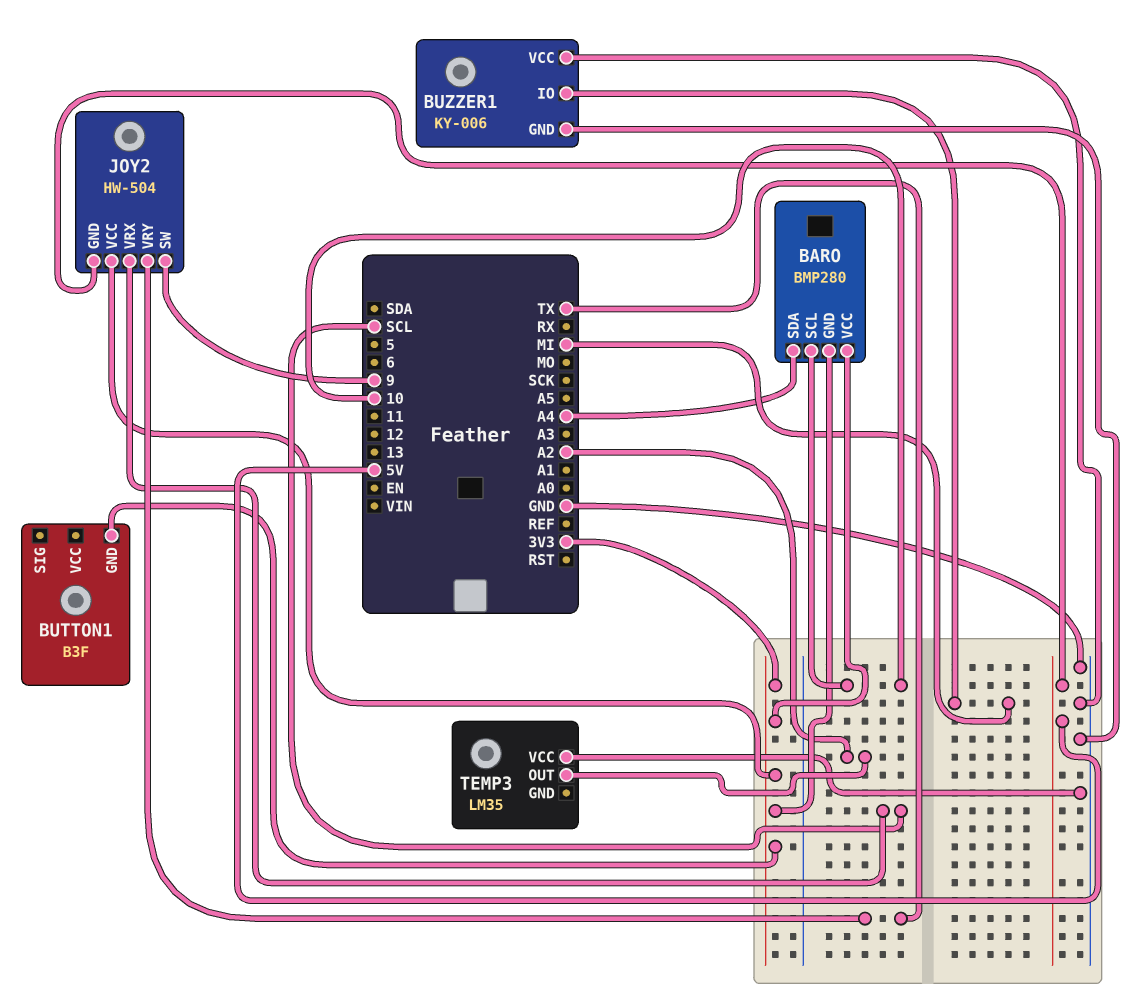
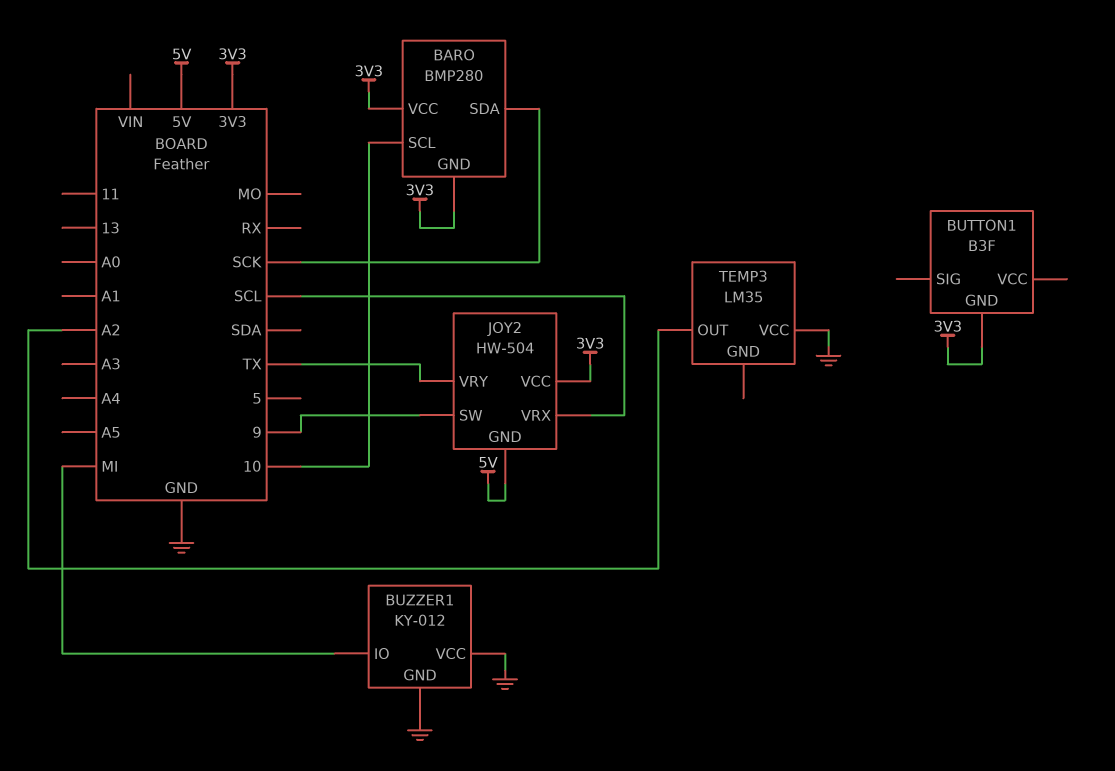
BARO pin SDA: A4 -> SCK
BUZZER1: KY-006 -> KY-012

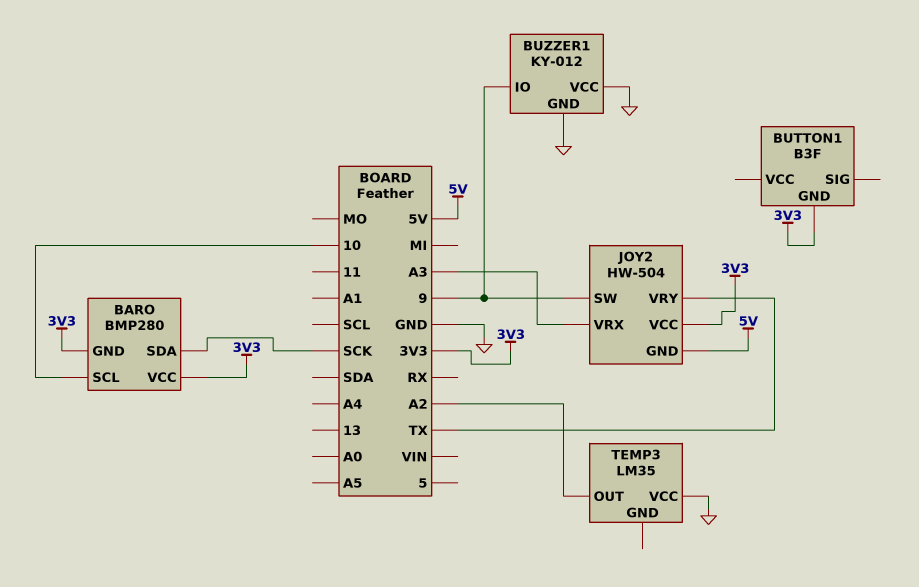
BUZZER1 pin IO: MI -> 9
JOY2 pin VRX: SCL -> A3

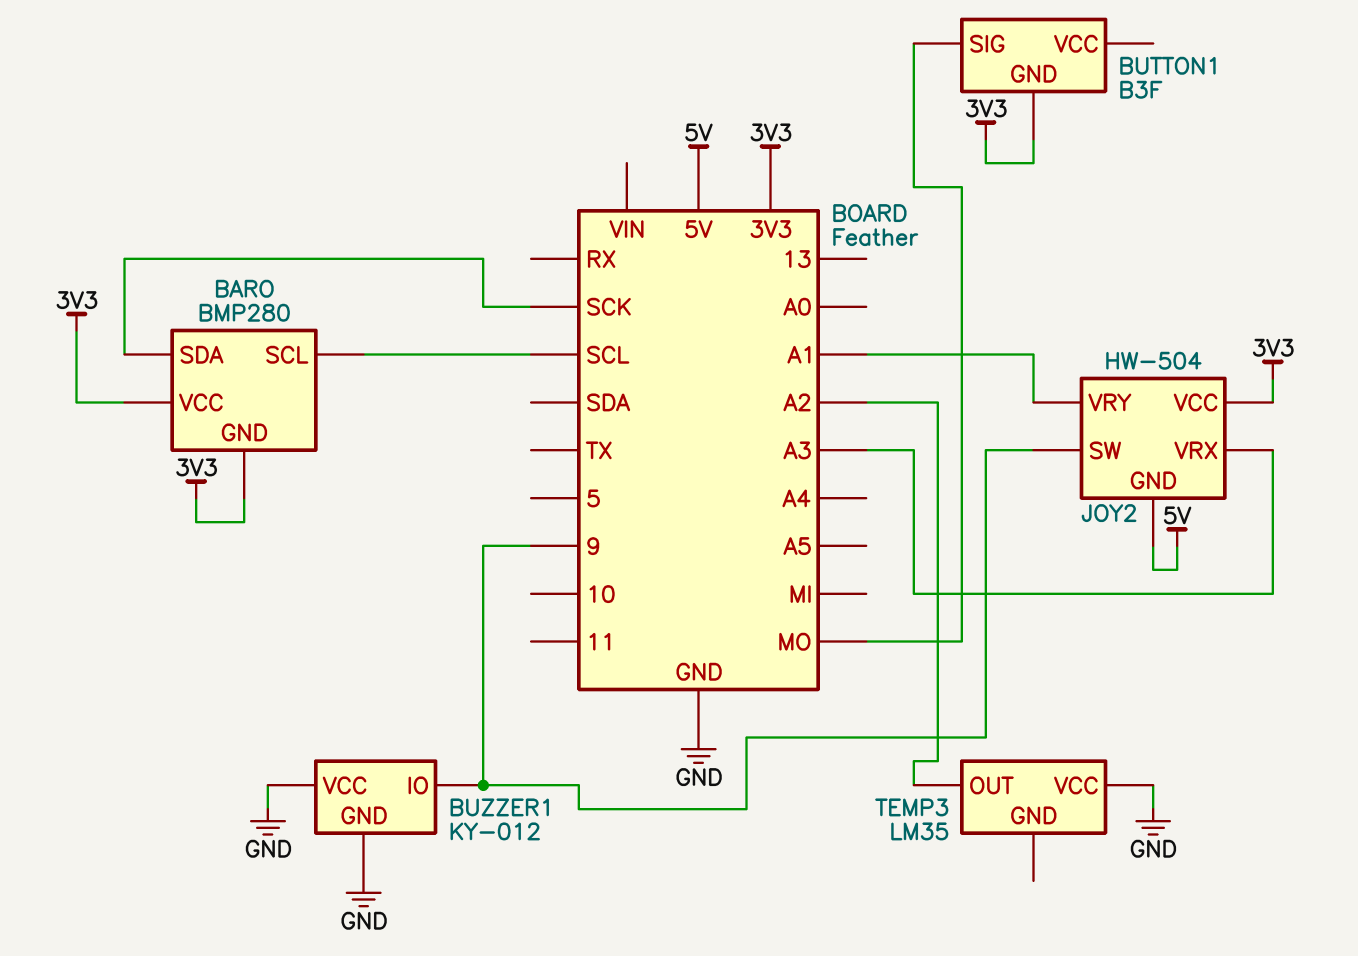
BARO pin SCL: 10 -> SCL
BUTTON1 pin SIG: none -> MO
JOY2 pin VRY: TX -> A1

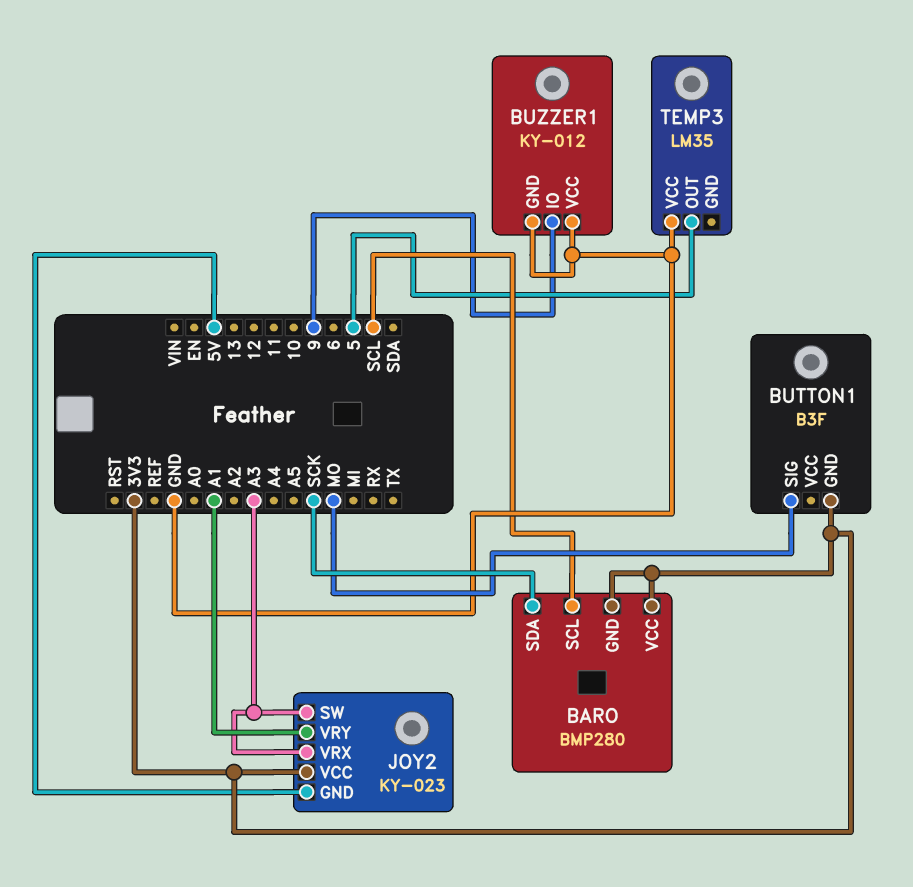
JOY2: HW-504 -> KY-023
JOY2 pin SW: 9 -> A3
TEMP3 pin OUT: A2 -> 5

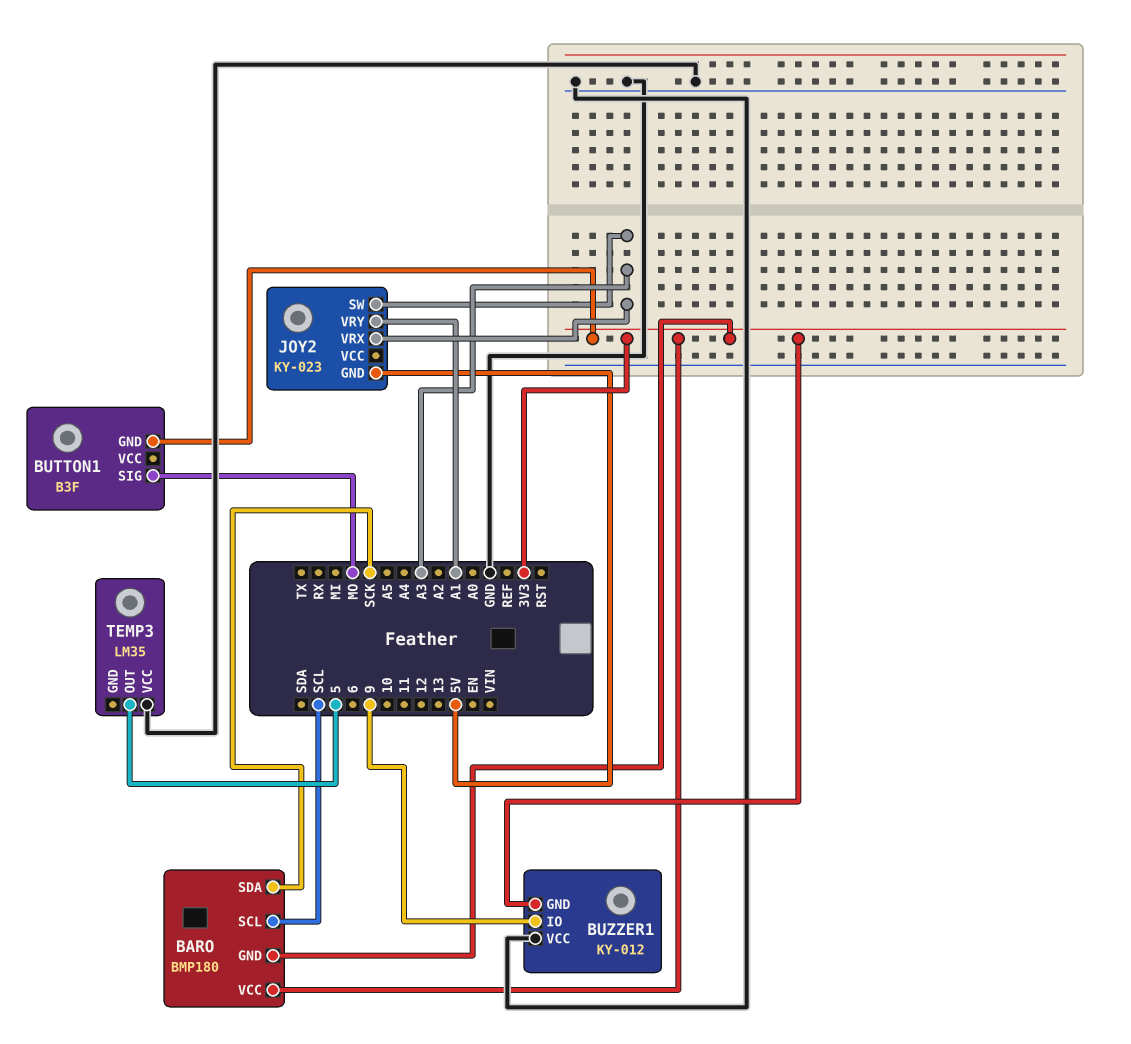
BARO: BMP280 -> BMP180
BUZZER1 pin GND: GND -> 3V3
JOY2 pin VCC: 3V3 -> none

